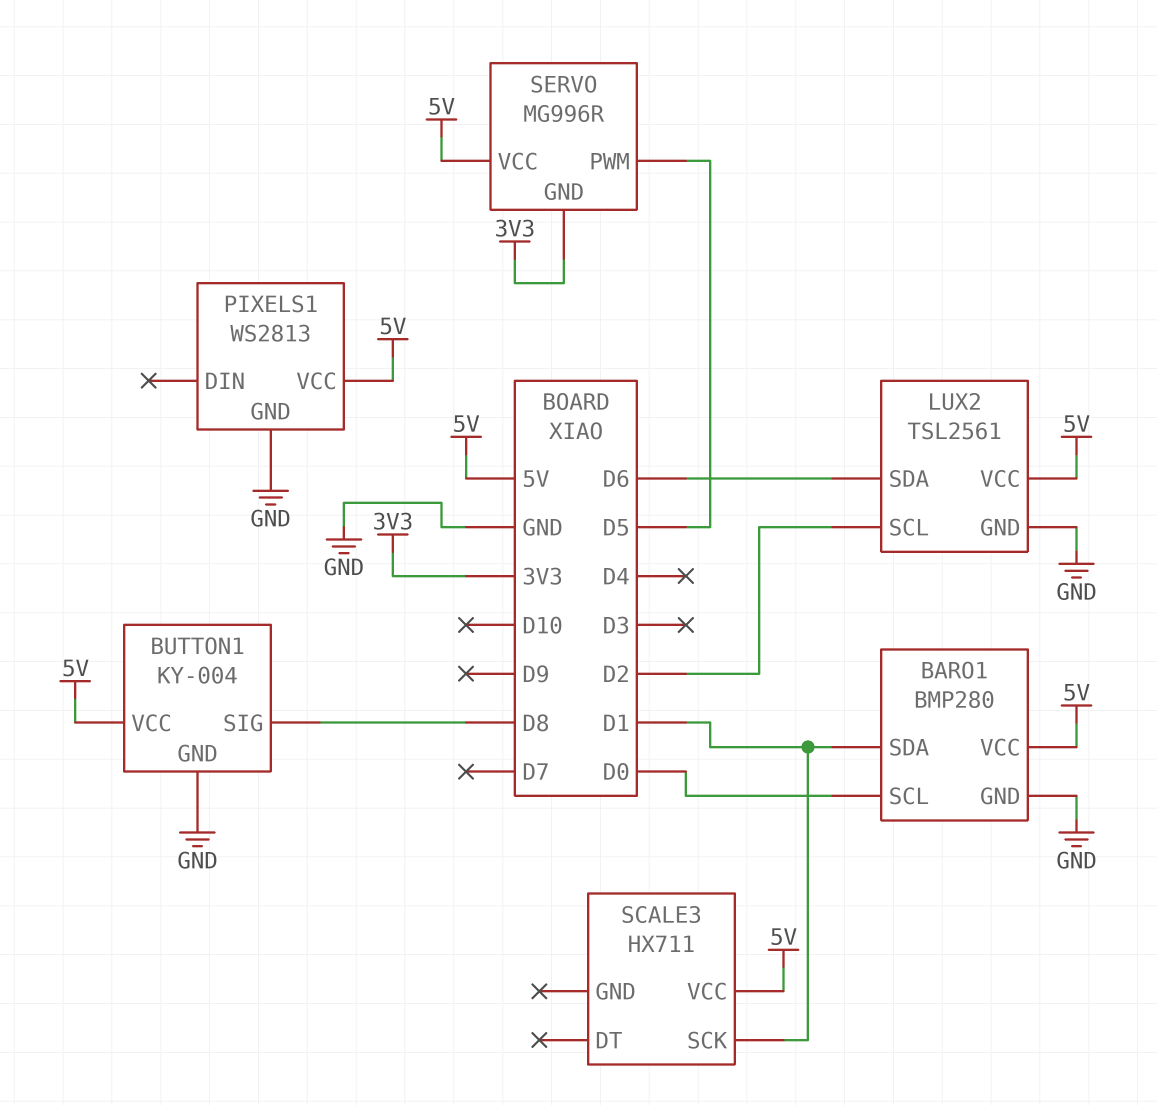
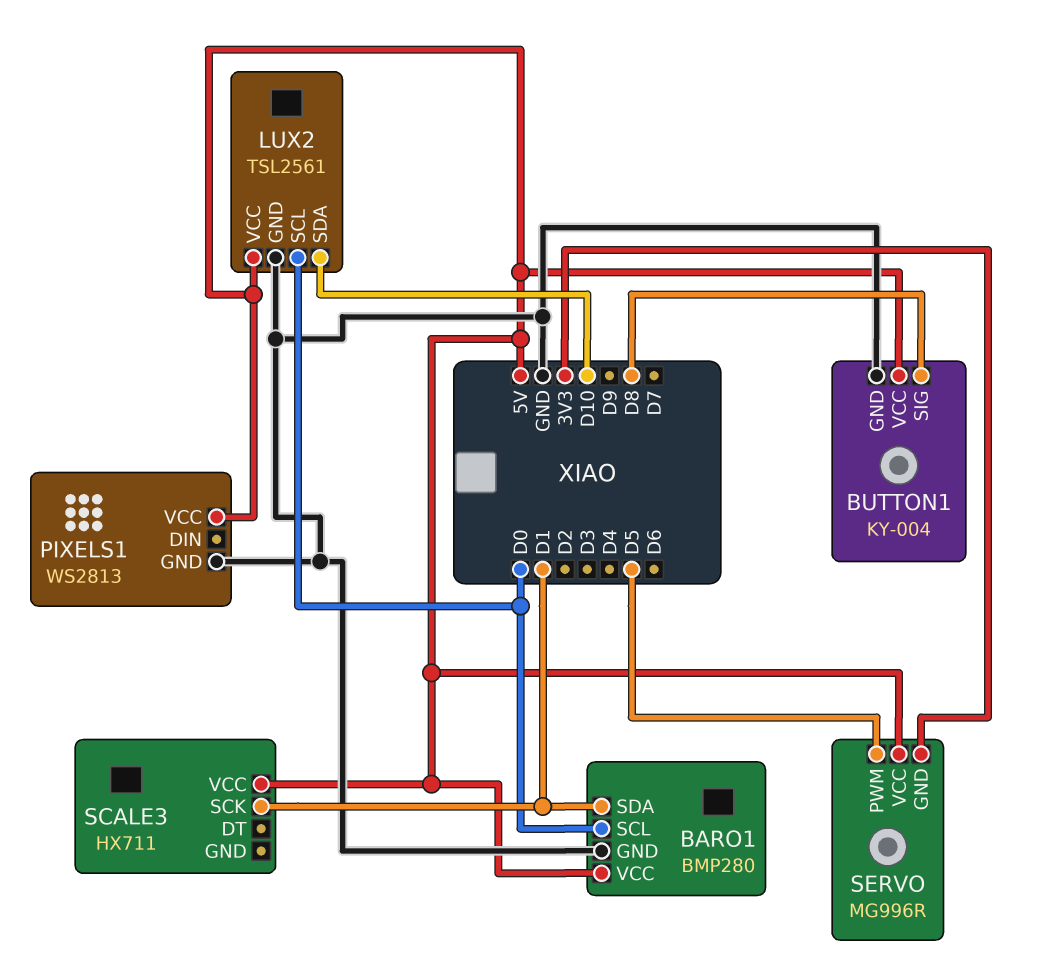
LUX2 pin SCL: D2 -> D0
LUX2 pin SDA: D6 -> D10

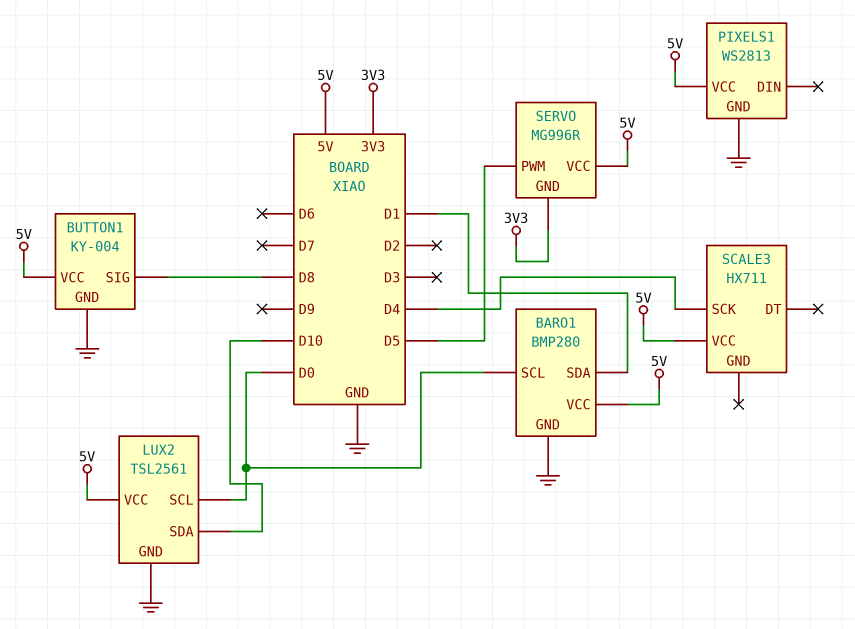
SCALE3 pin SCK: D1 -> D4

